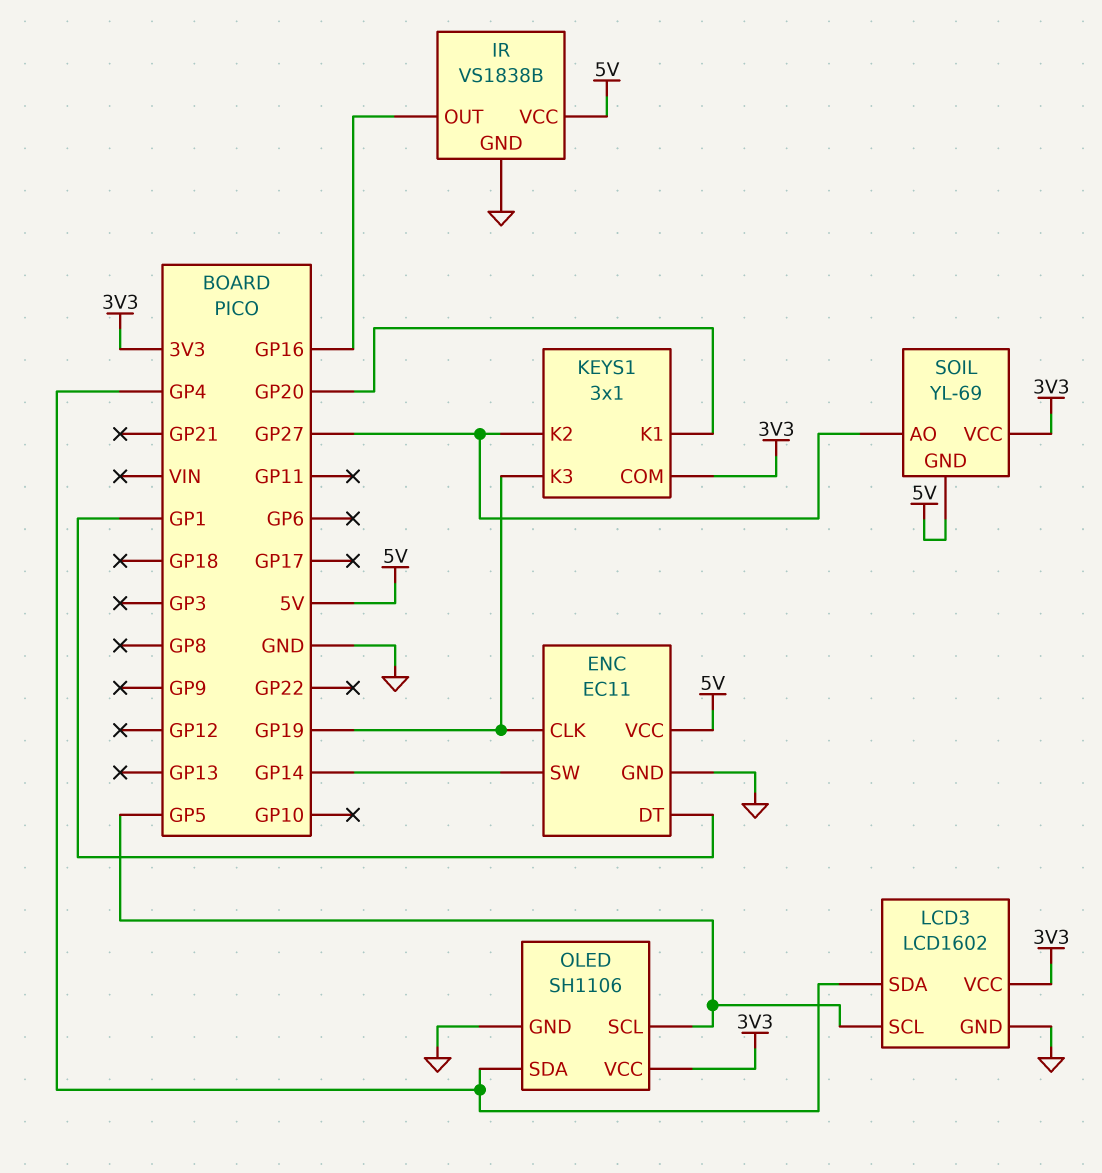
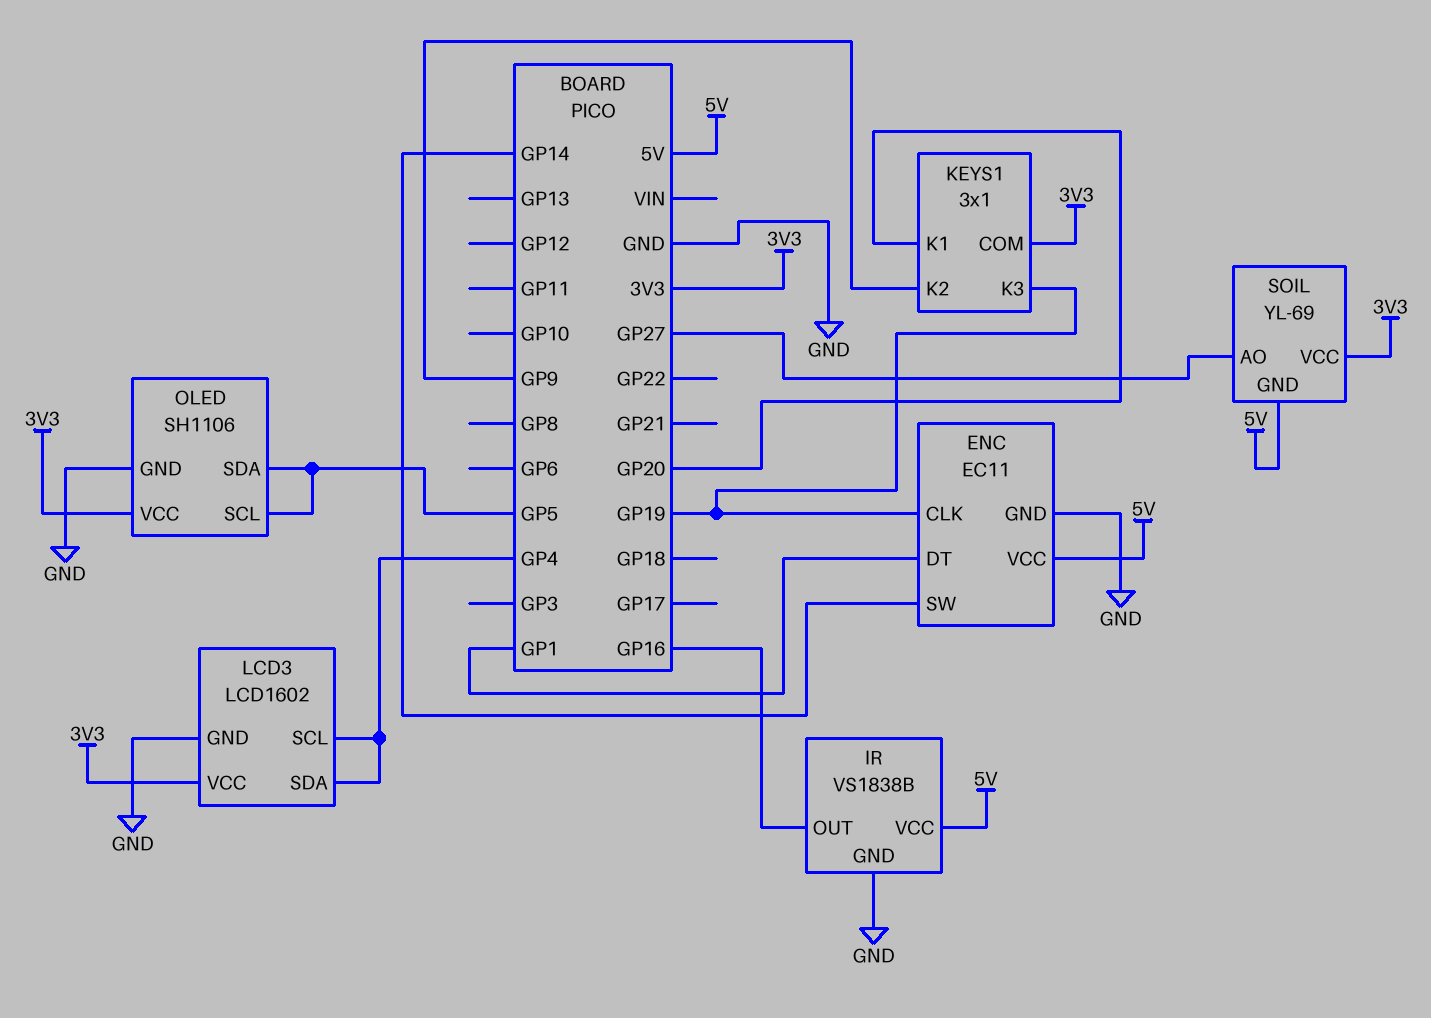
KEYS1 pin K2: GP27 -> GP9
LCD3 pin SCL: GP5 -> GP4
OLED pin SDA: GP4 -> GP5

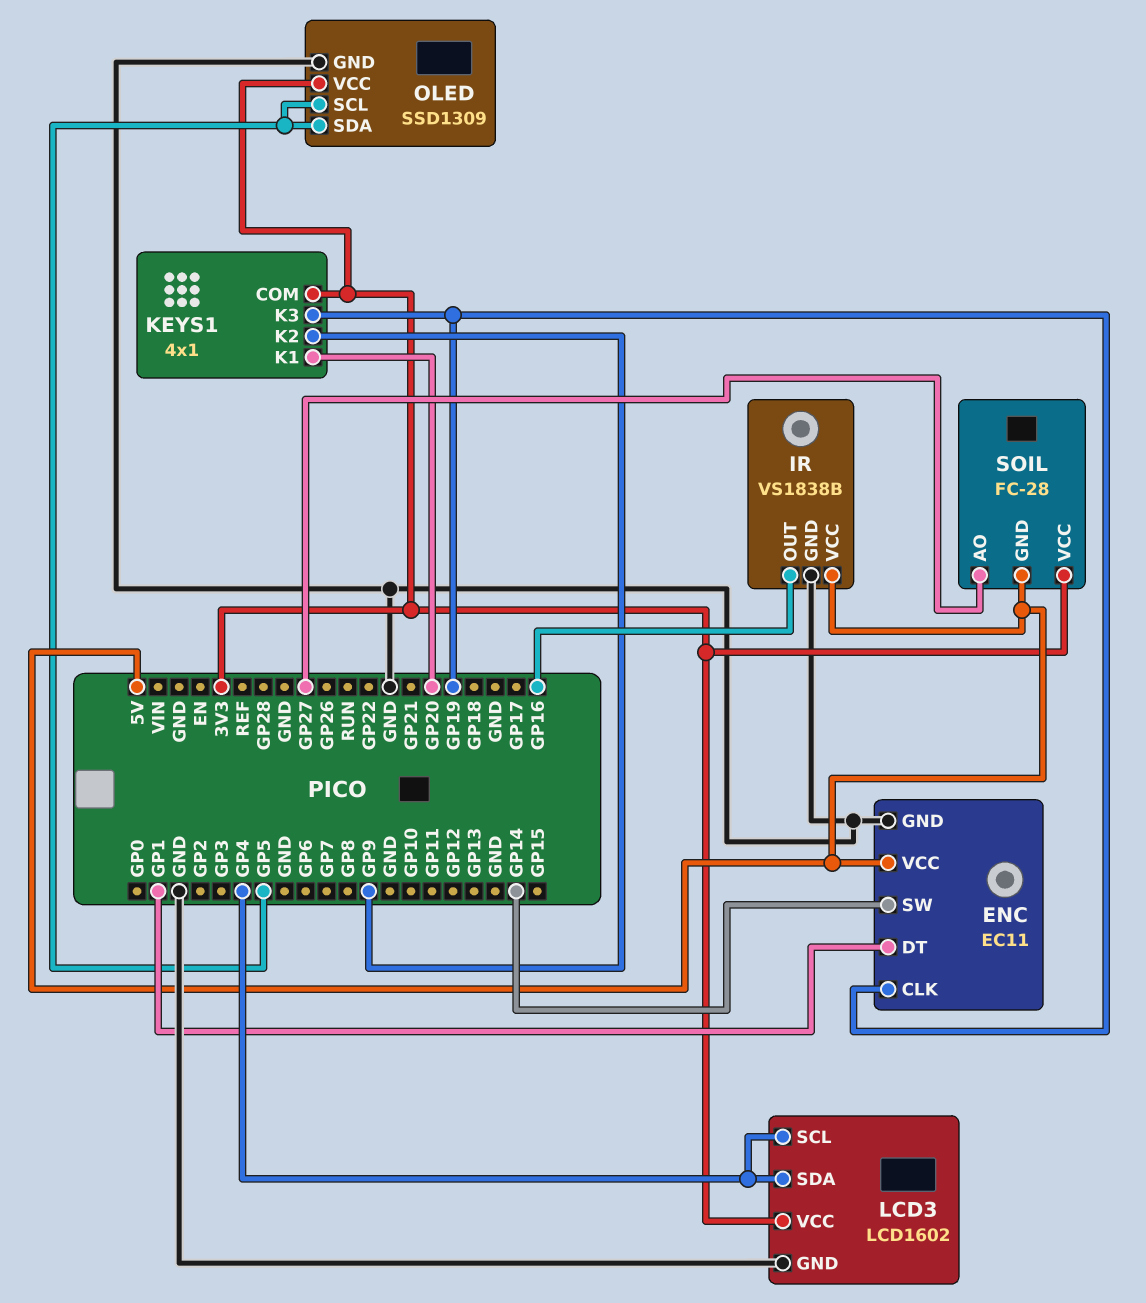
KEYS1: 3x1 -> 4x1
OLED: SH1106 -> SSD1309
SOIL: YL-69 -> FC-28

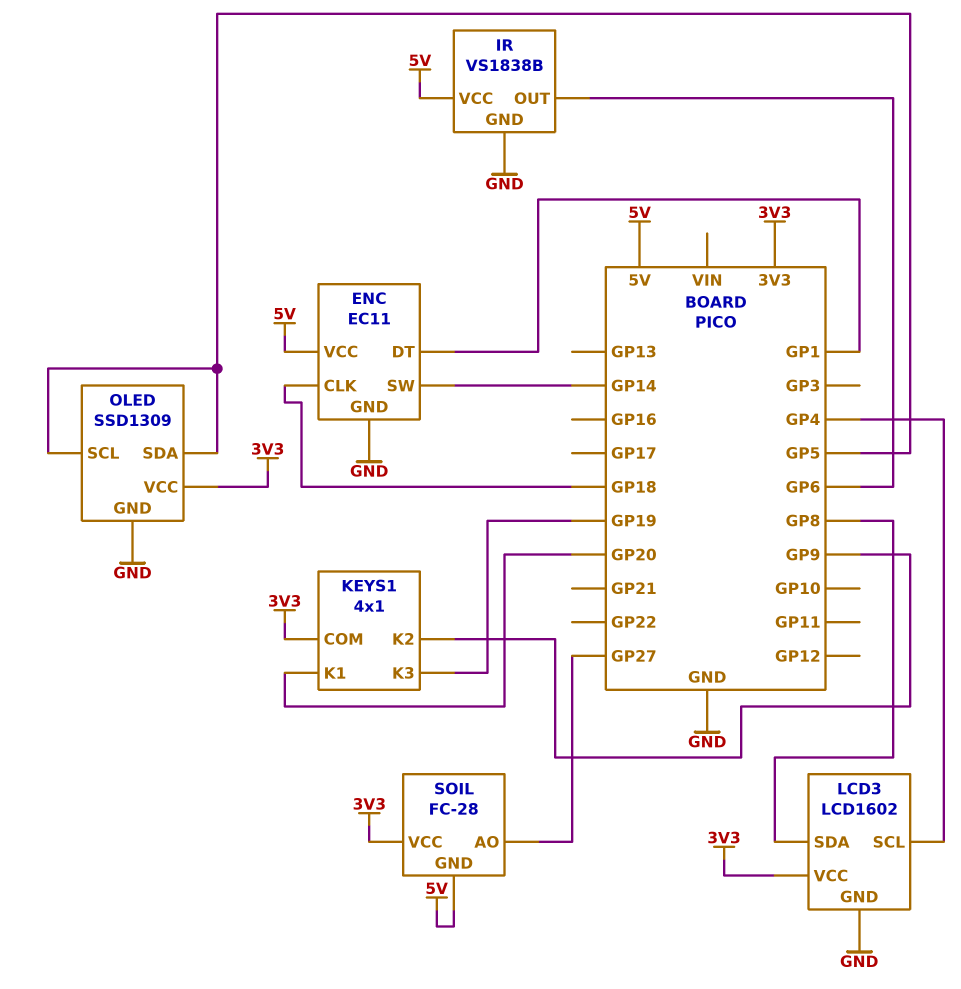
ENC pin CLK: GP19 -> GP18
IR pin OUT: GP16 -> GP6
LCD3 pin SDA: GP4 -> GP8

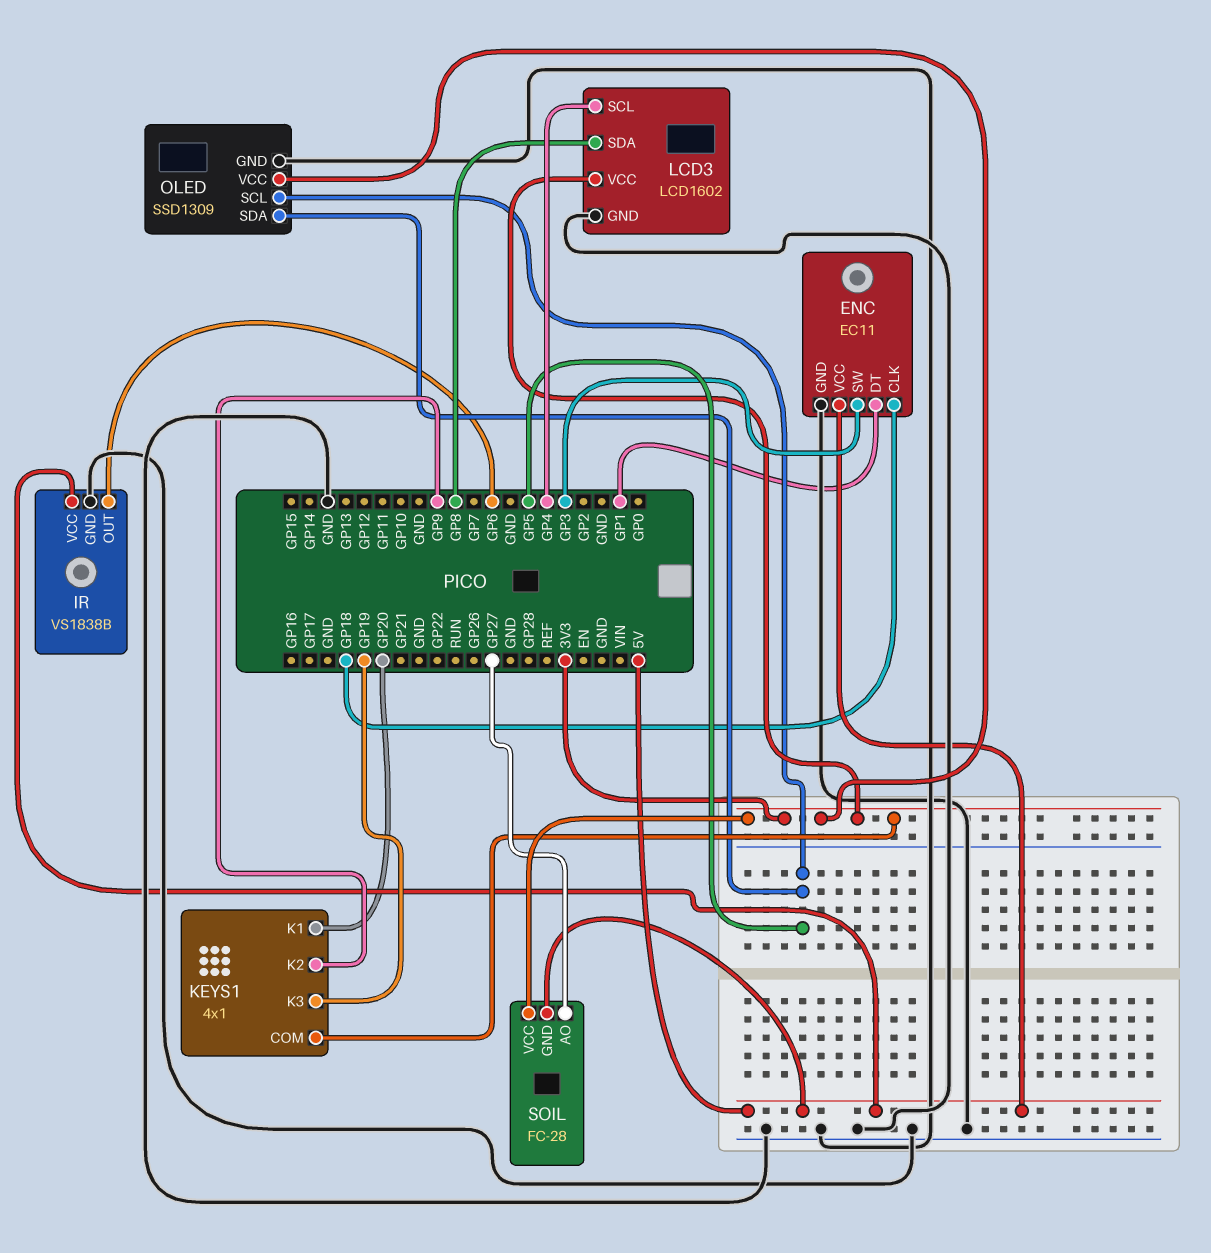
ENC pin SW: GP14 -> GP3

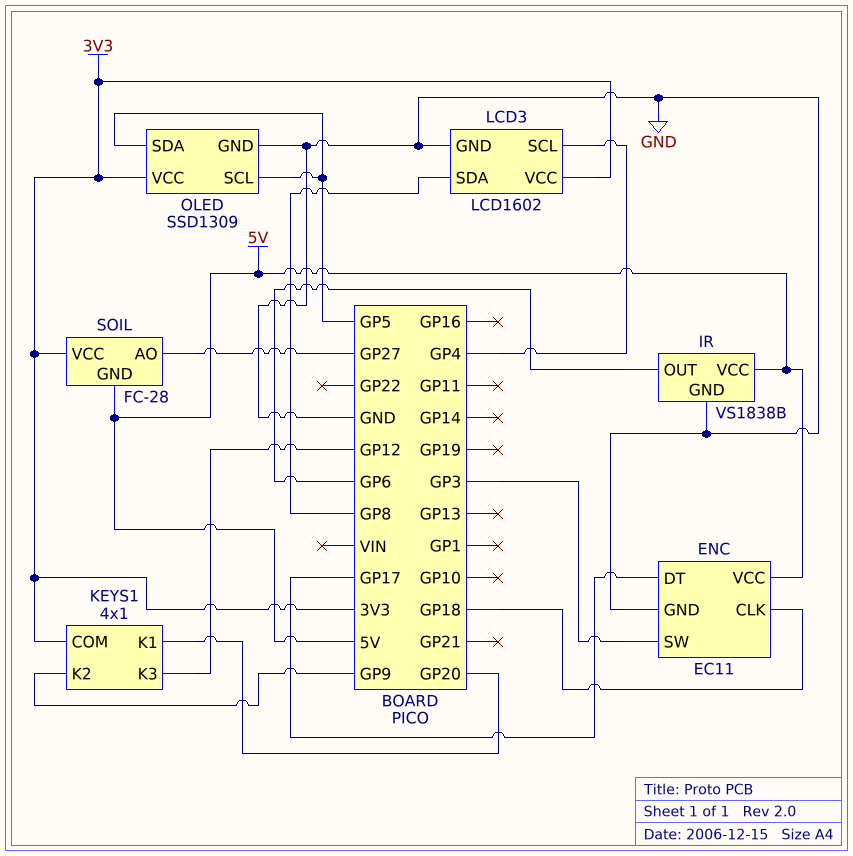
ENC pin DT: GP1 -> GP17
KEYS1 pin K3: GP19 -> GP12

